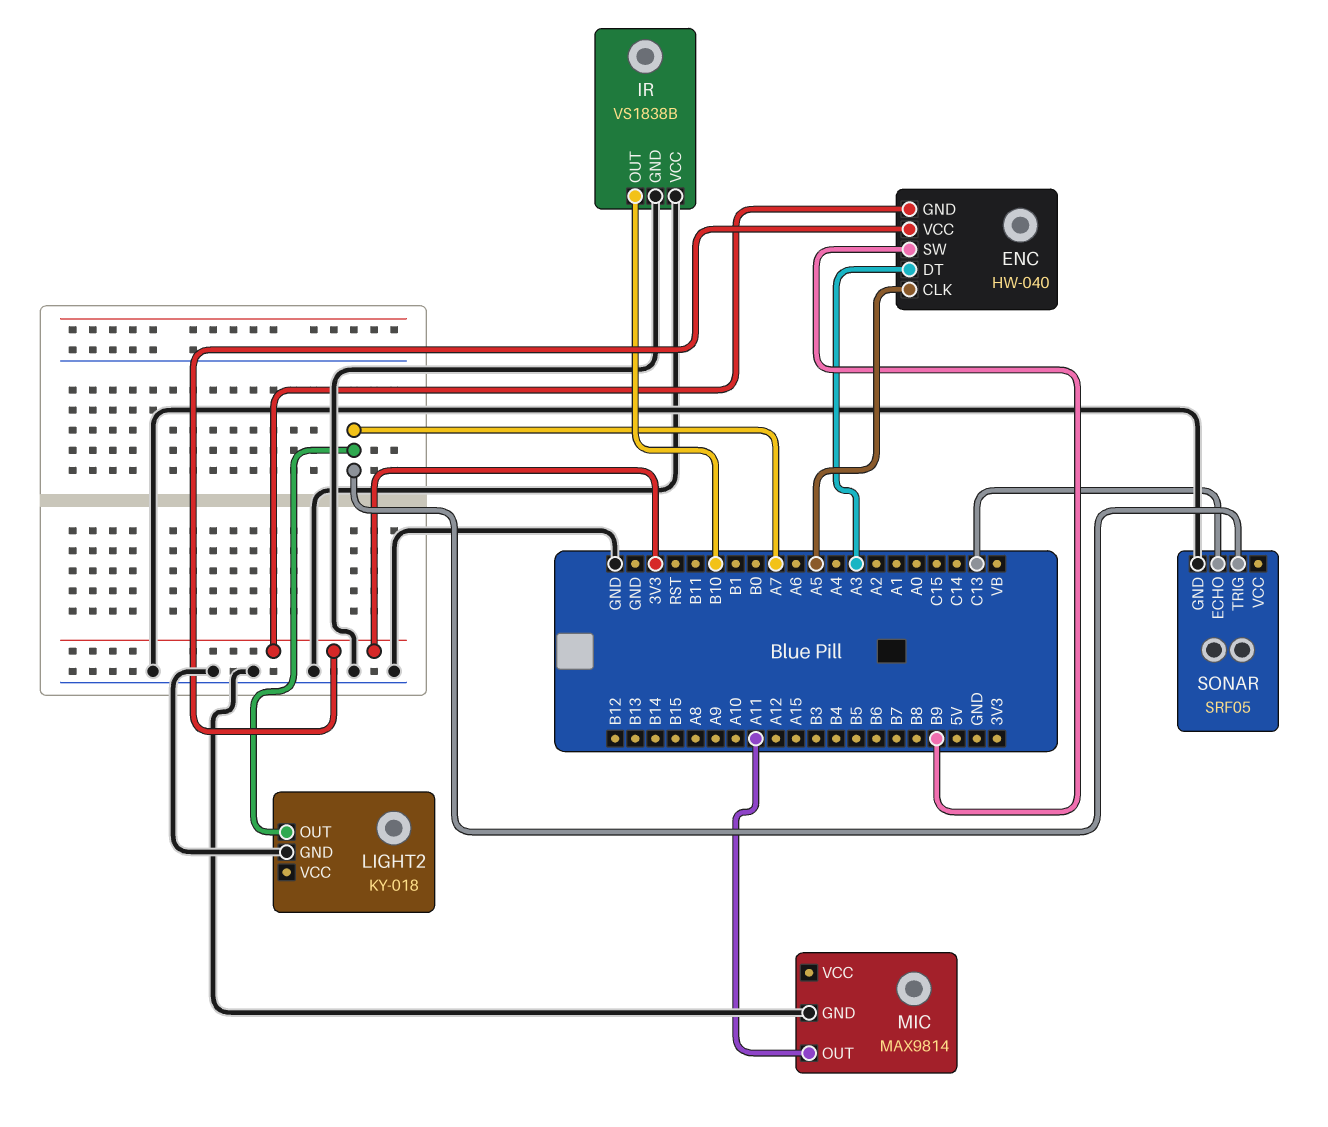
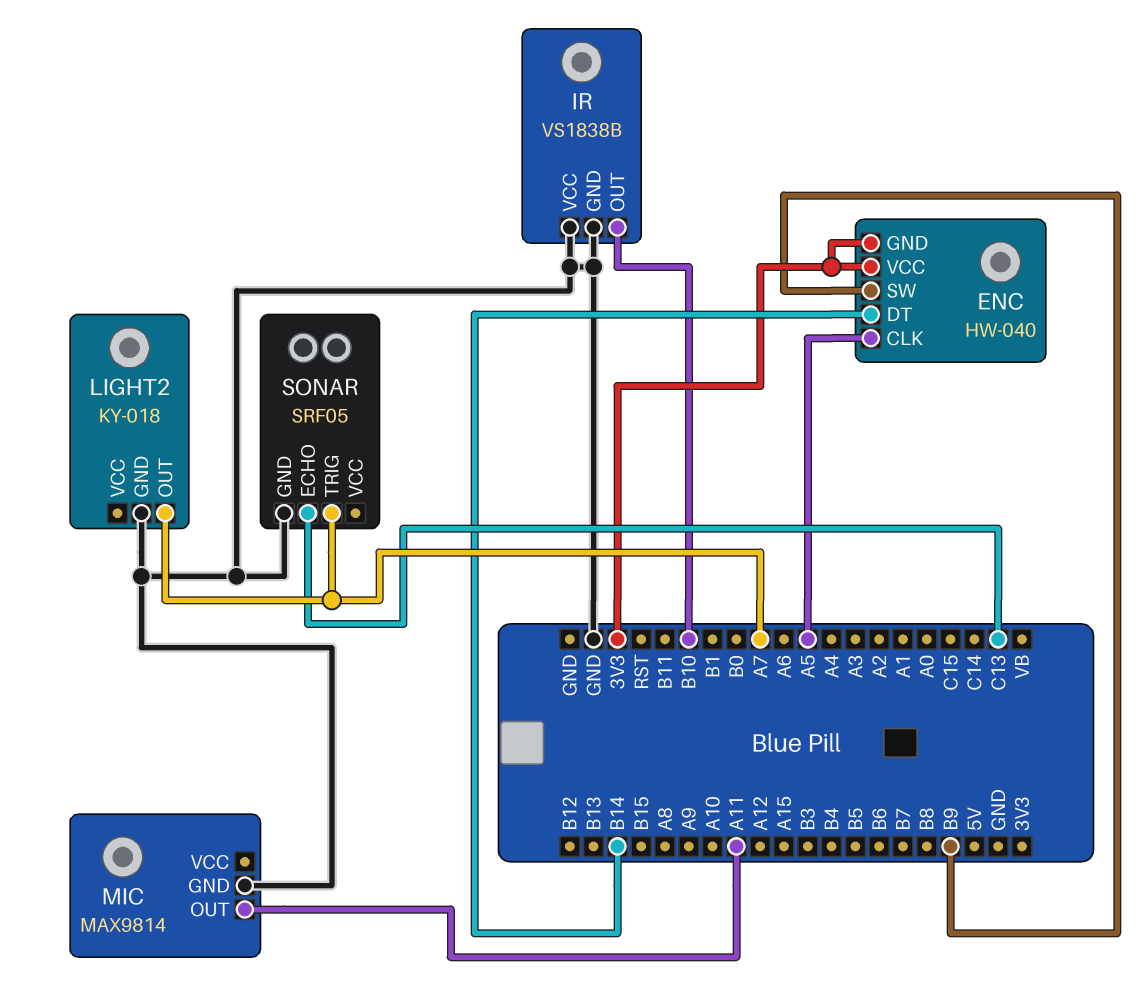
ENC pin DT: A3 -> B14

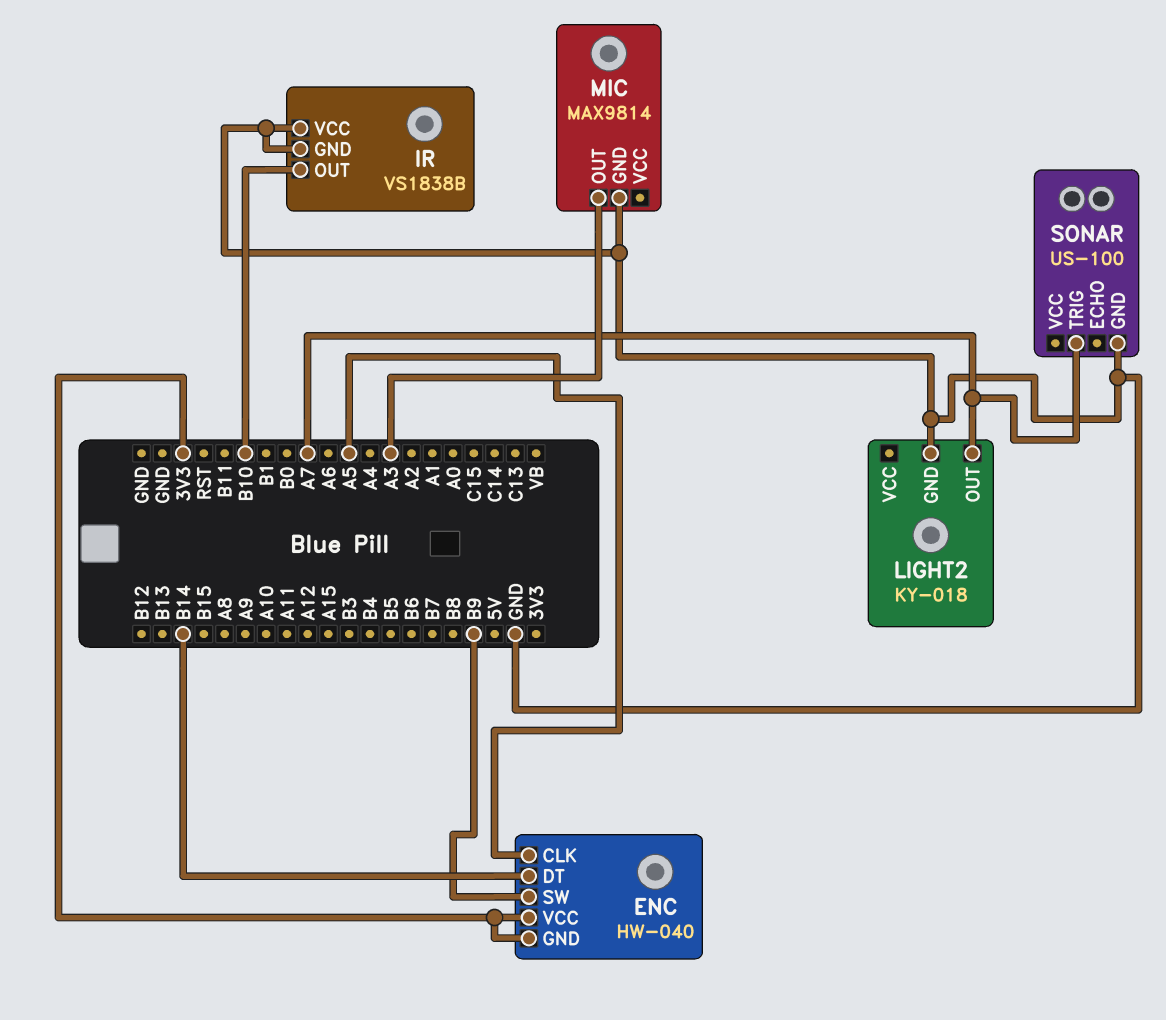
MIC pin OUT: A11 -> A3
SONAR: SRF05 -> US-100
SONAR pin ECHO: C13 -> none

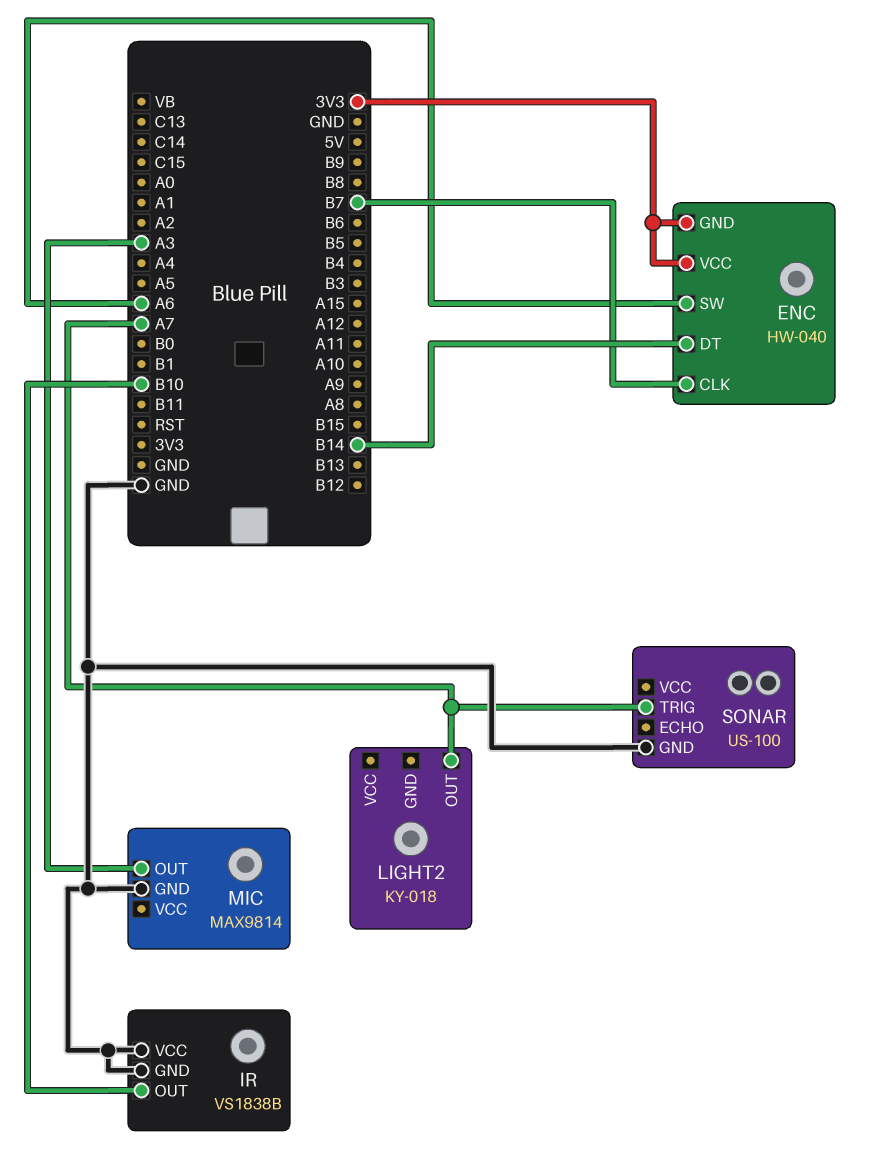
ENC pin CLK: A5 -> B7
ENC pin SW: B9 -> A6
LIGHT2 pin GND: GND -> none

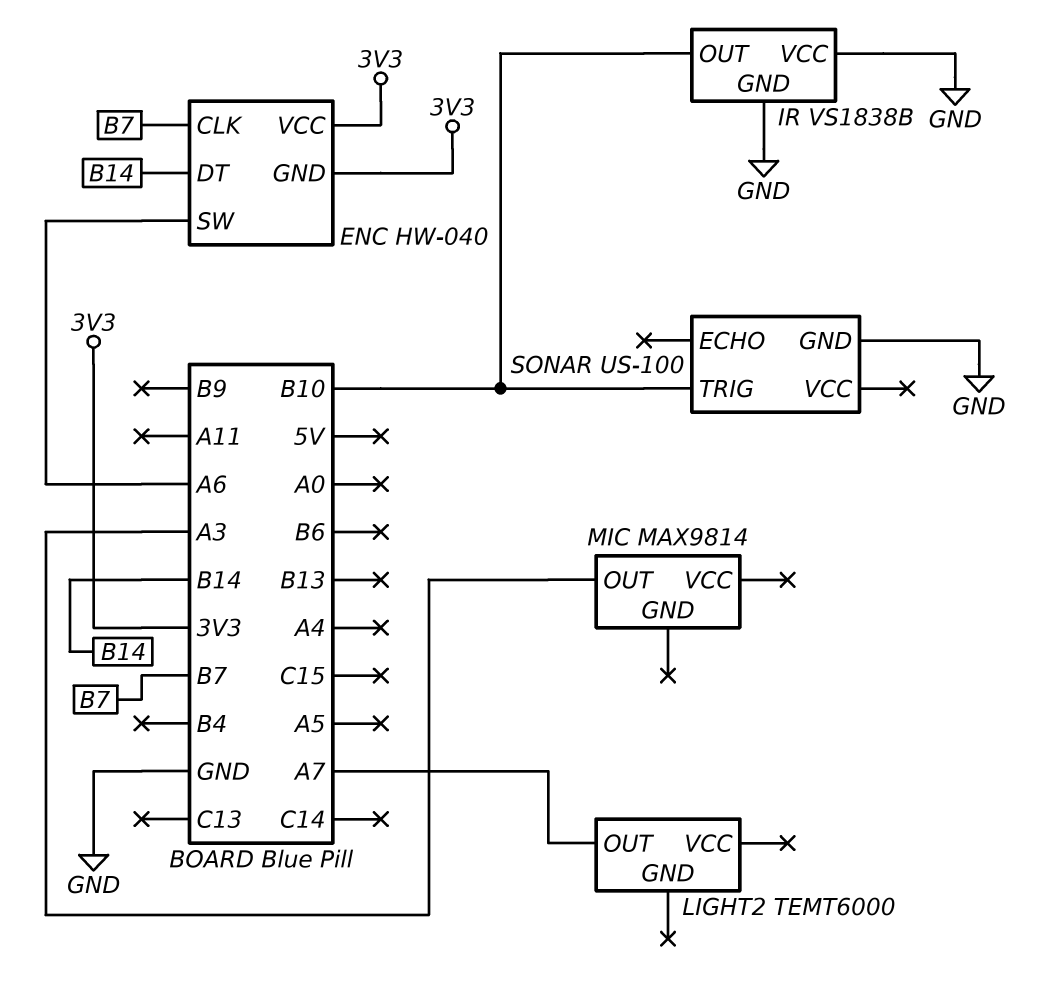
LIGHT2: KY-018 -> TEMT6000
MIC pin GND: GND -> none
SONAR pin TRIG: A7 -> B10

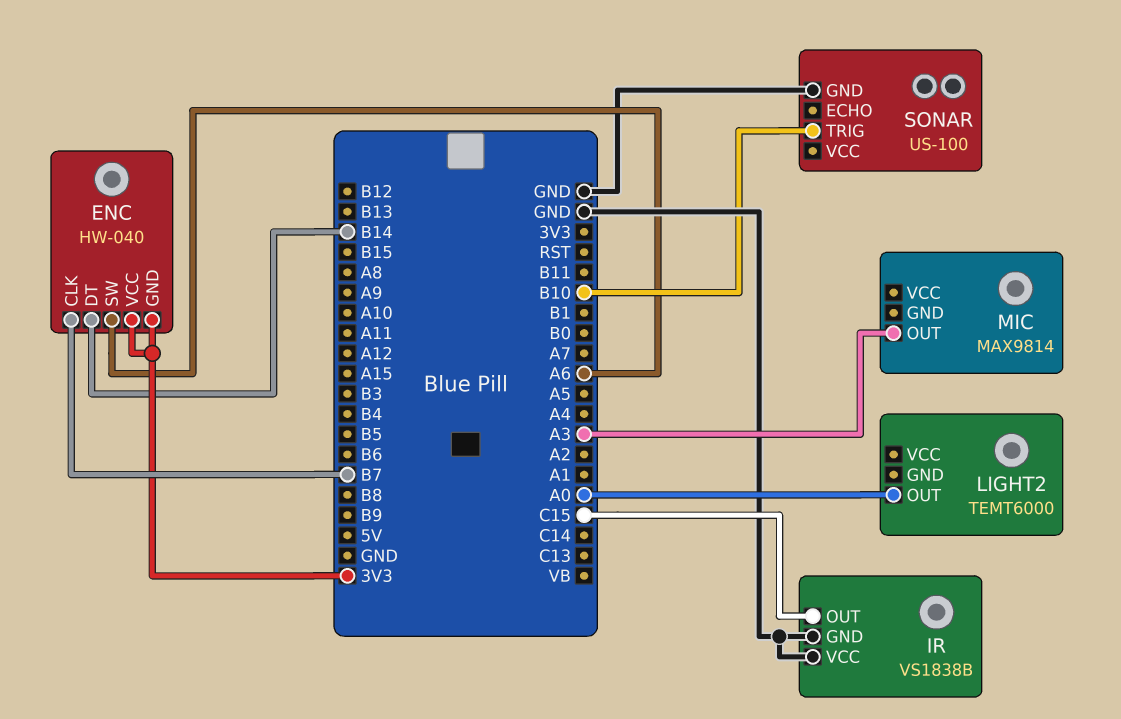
IR pin OUT: B10 -> C15
LIGHT2 pin OUT: A7 -> A0

